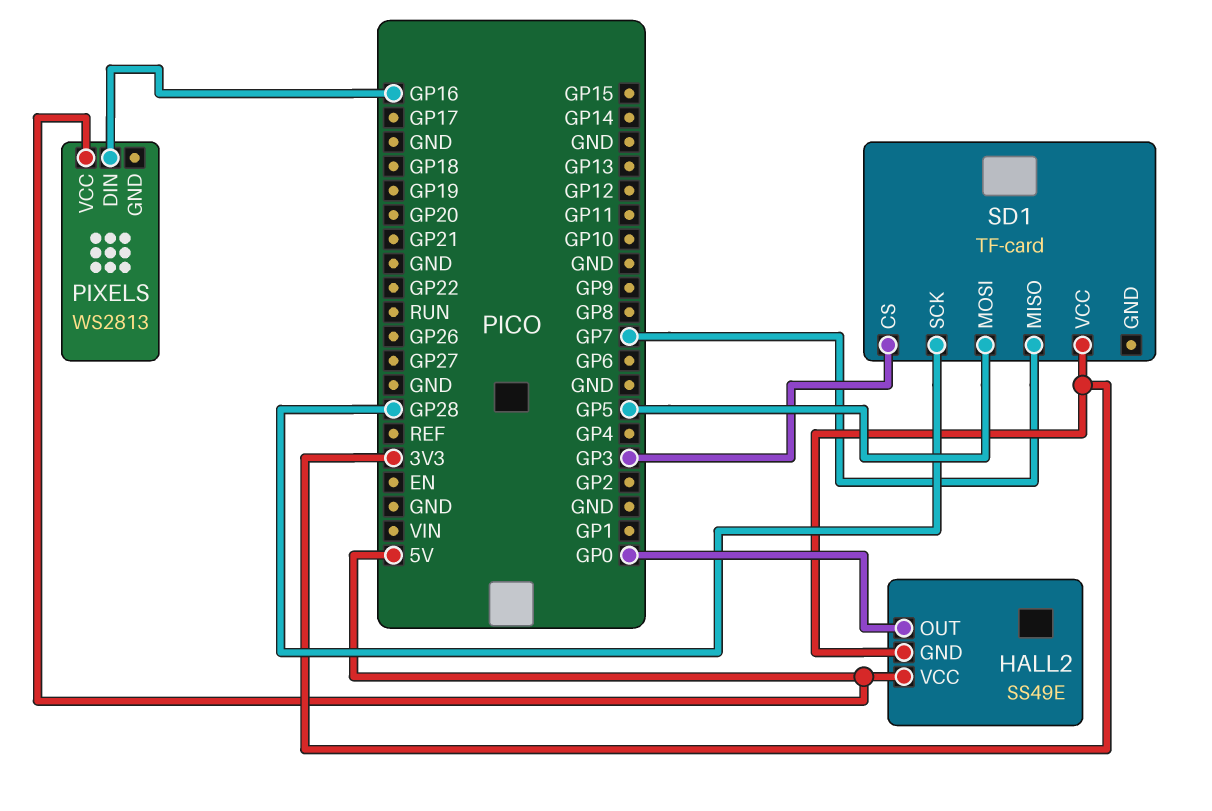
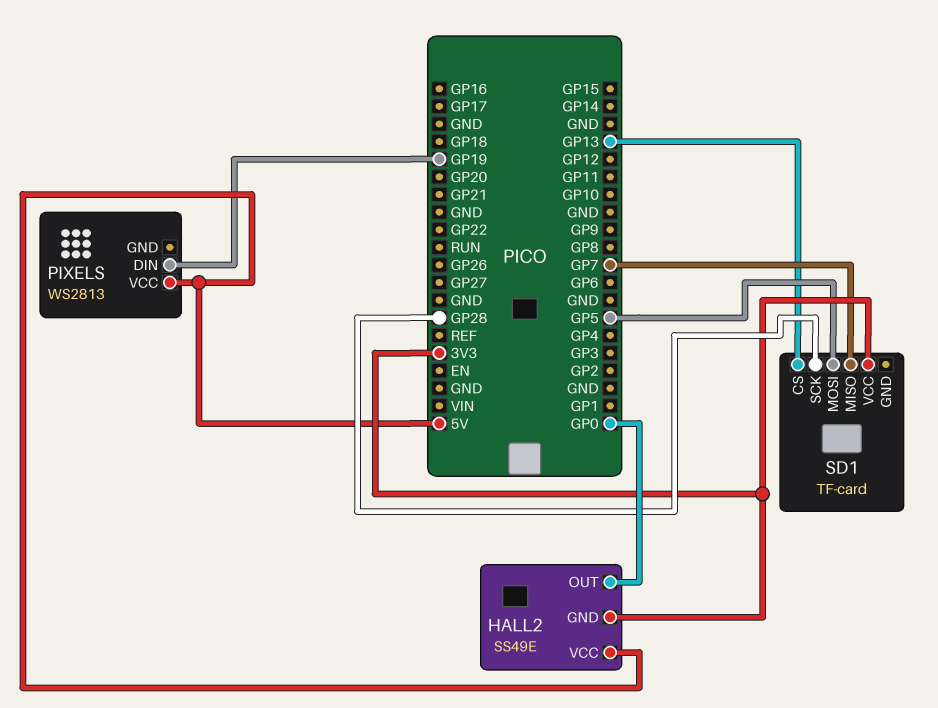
PIXELS pin DIN: GP16 -> GP19
SD1 pin CS: GP3 -> GP13

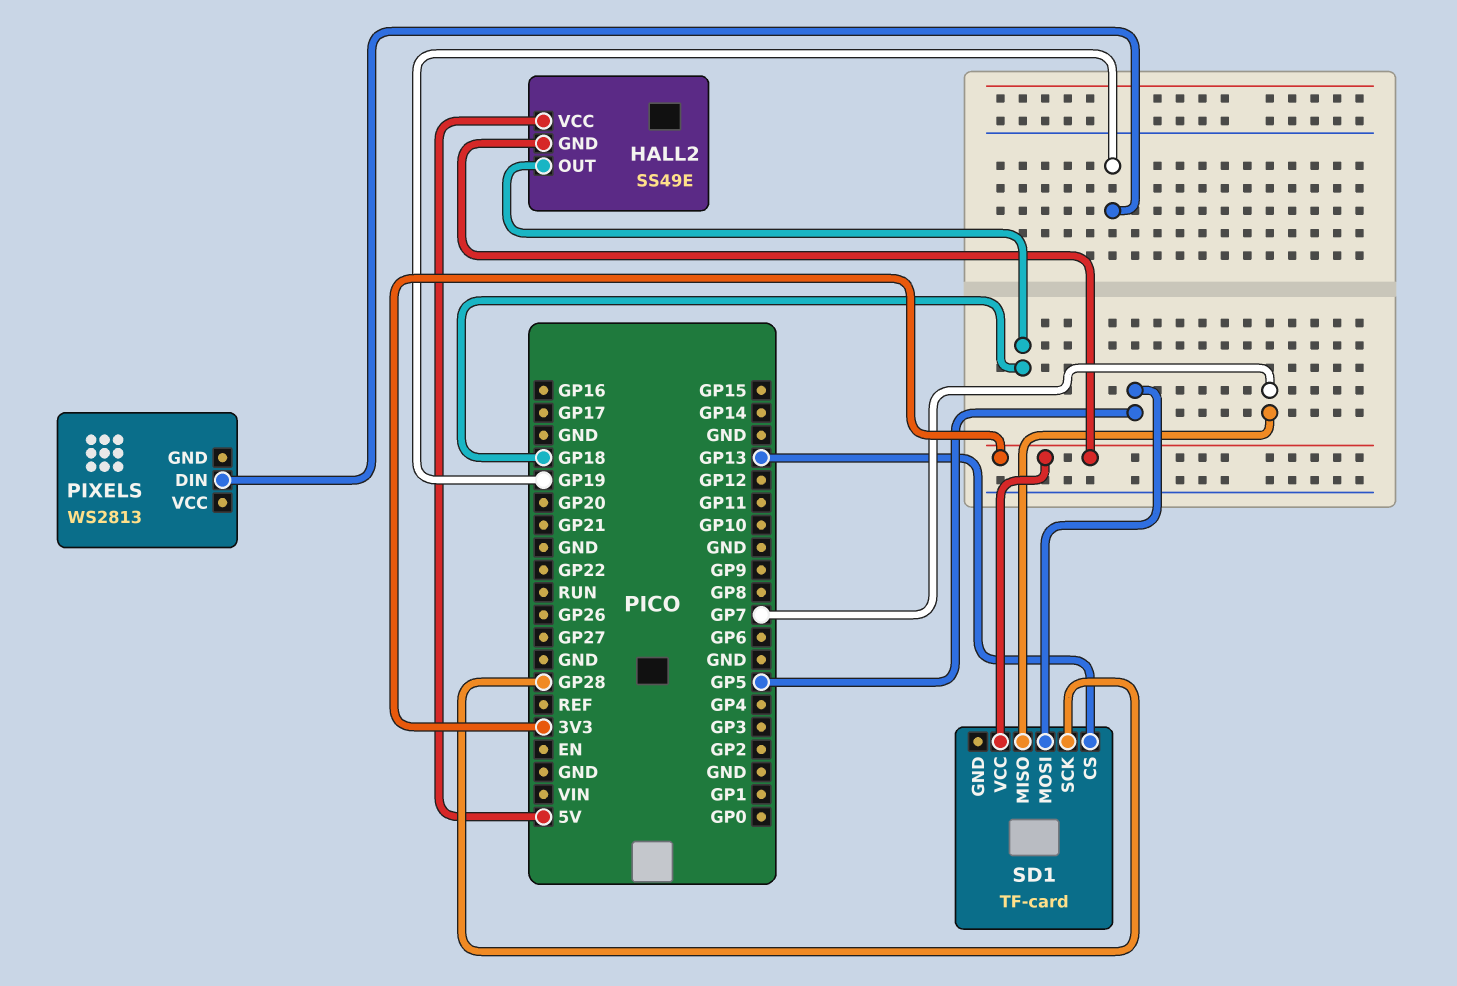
HALL2 pin OUT: GP0 -> GP18
PIXELS pin VCC: 5V -> none

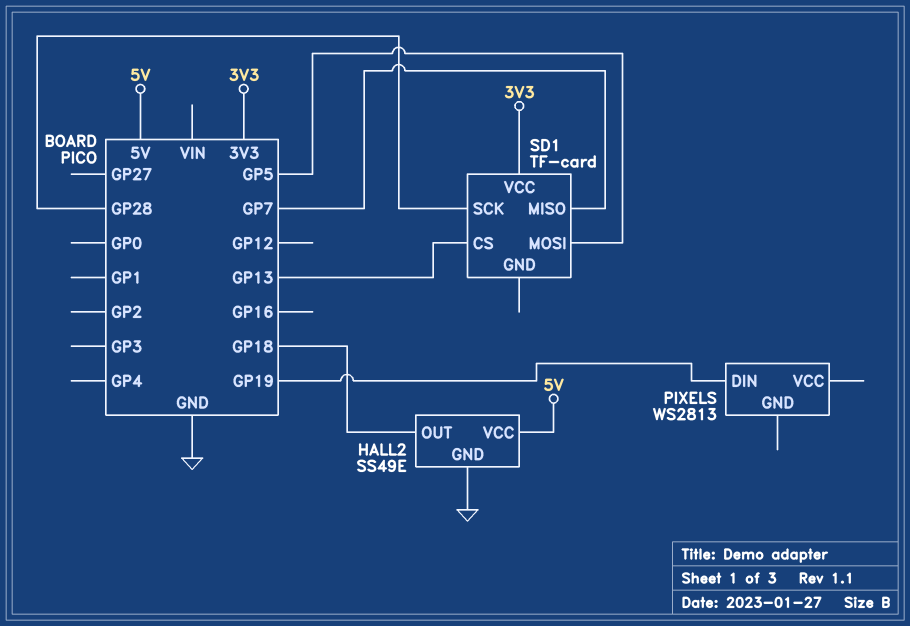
HALL2 pin GND: 3V3 -> GND

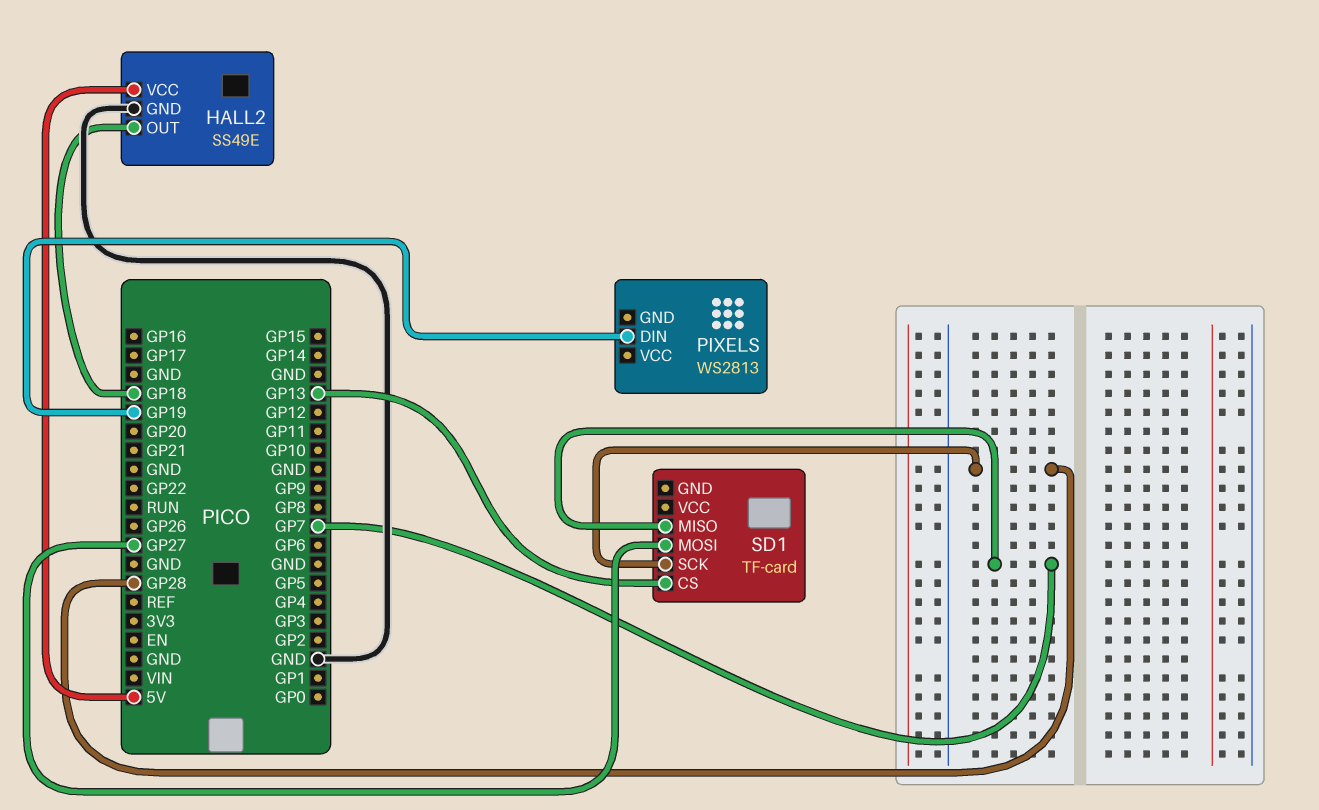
SD1 pin MOSI: GP5 -> GP27
SD1 pin VCC: 3V3 -> none

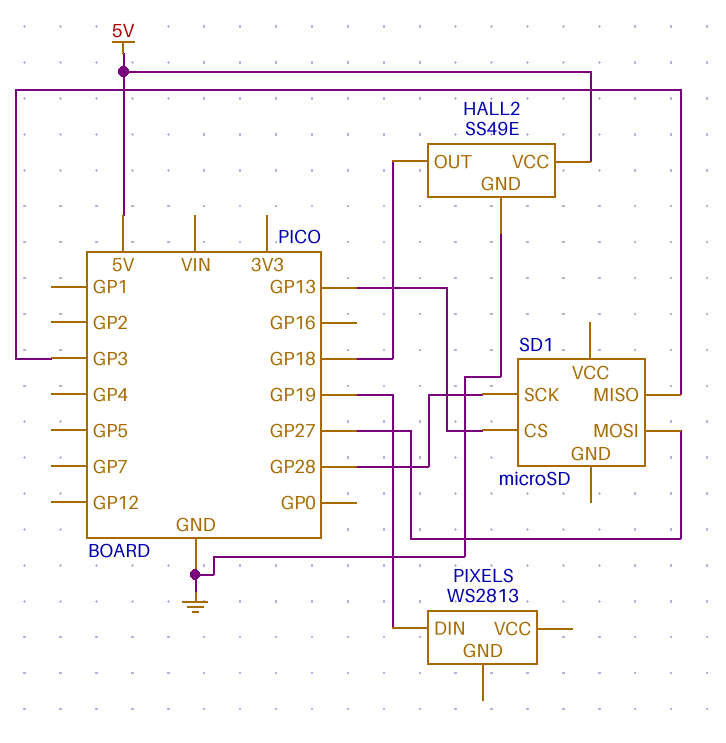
SD1: TF-card -> microSD
SD1 pin MISO: GP7 -> GP3

